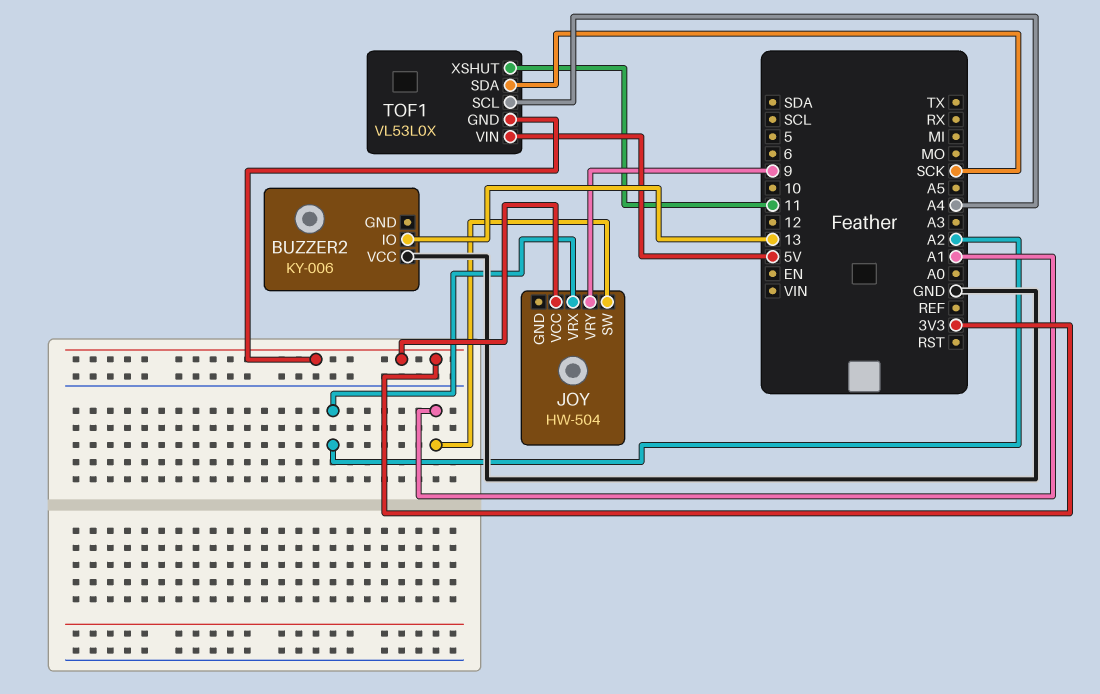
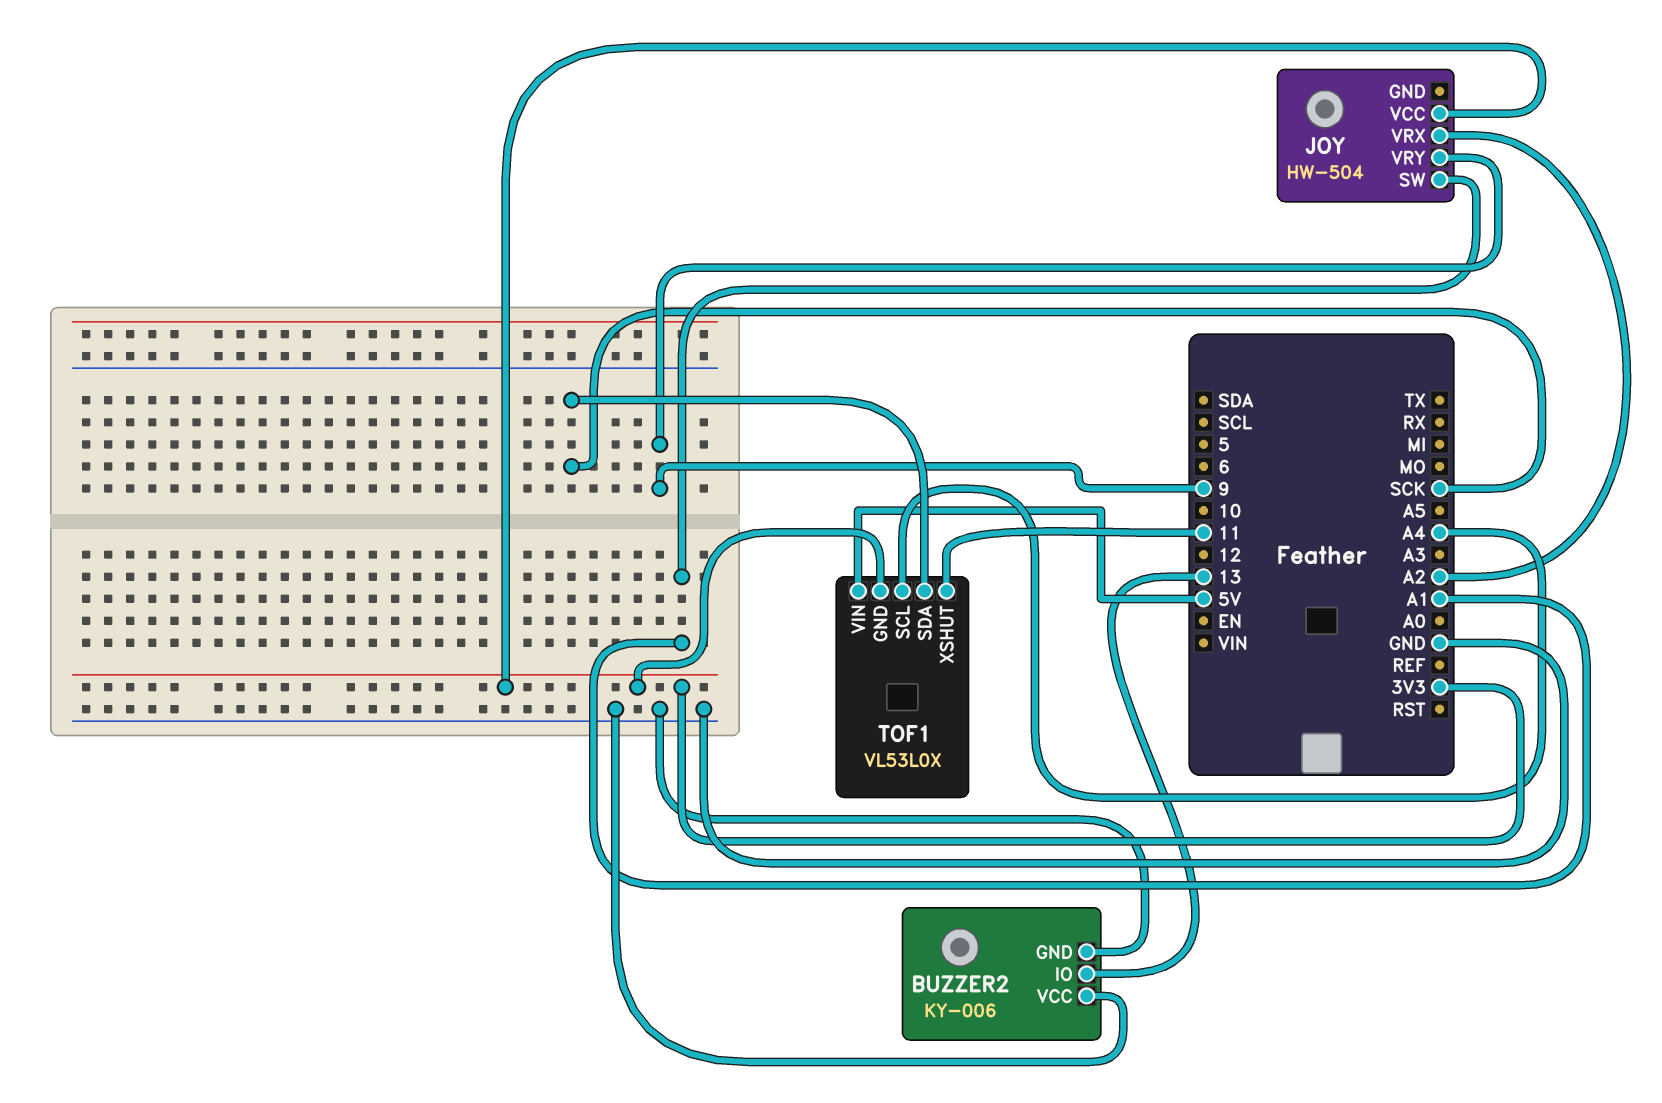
BUZZER2 pin GND: none -> GND

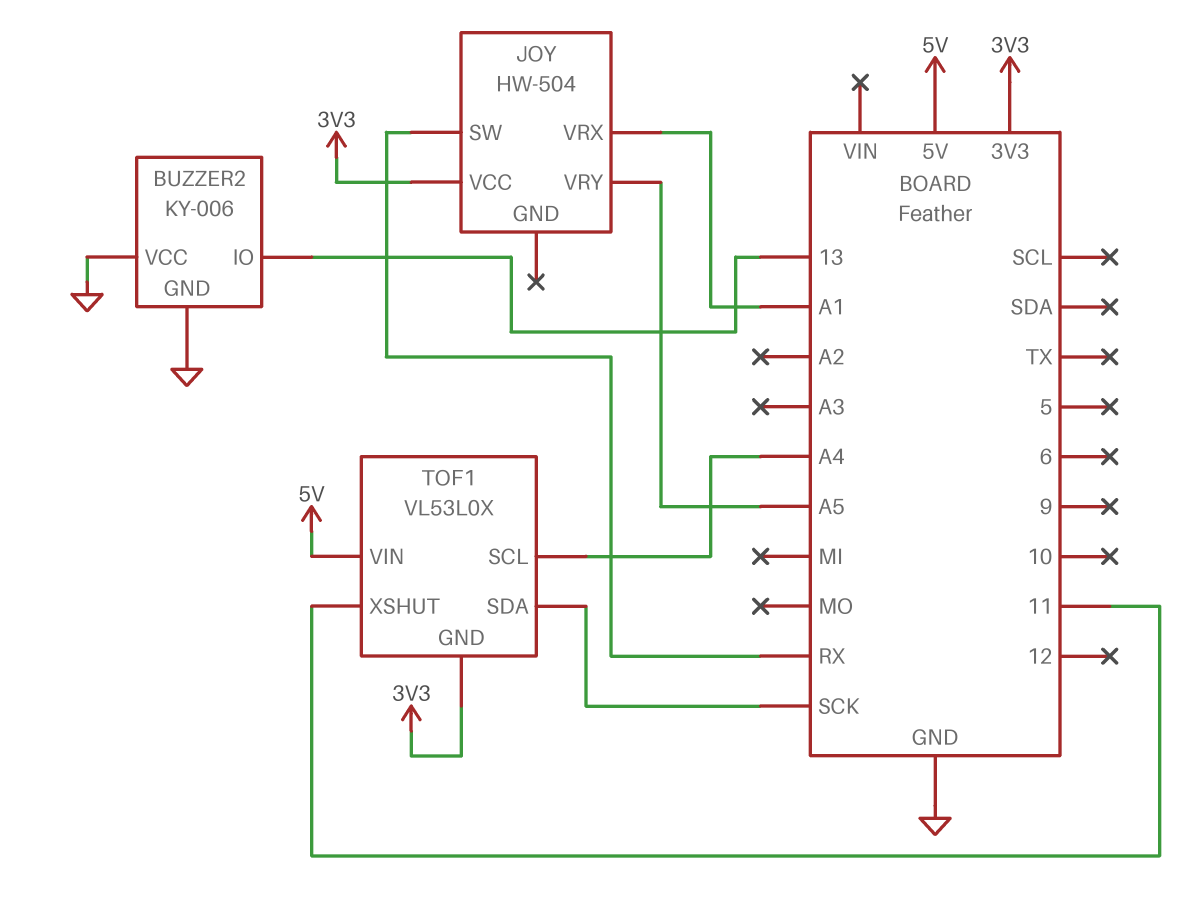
JOY pin SW: A1 -> RX
JOY pin VRX: A2 -> A1
JOY pin VRY: 9 -> A5

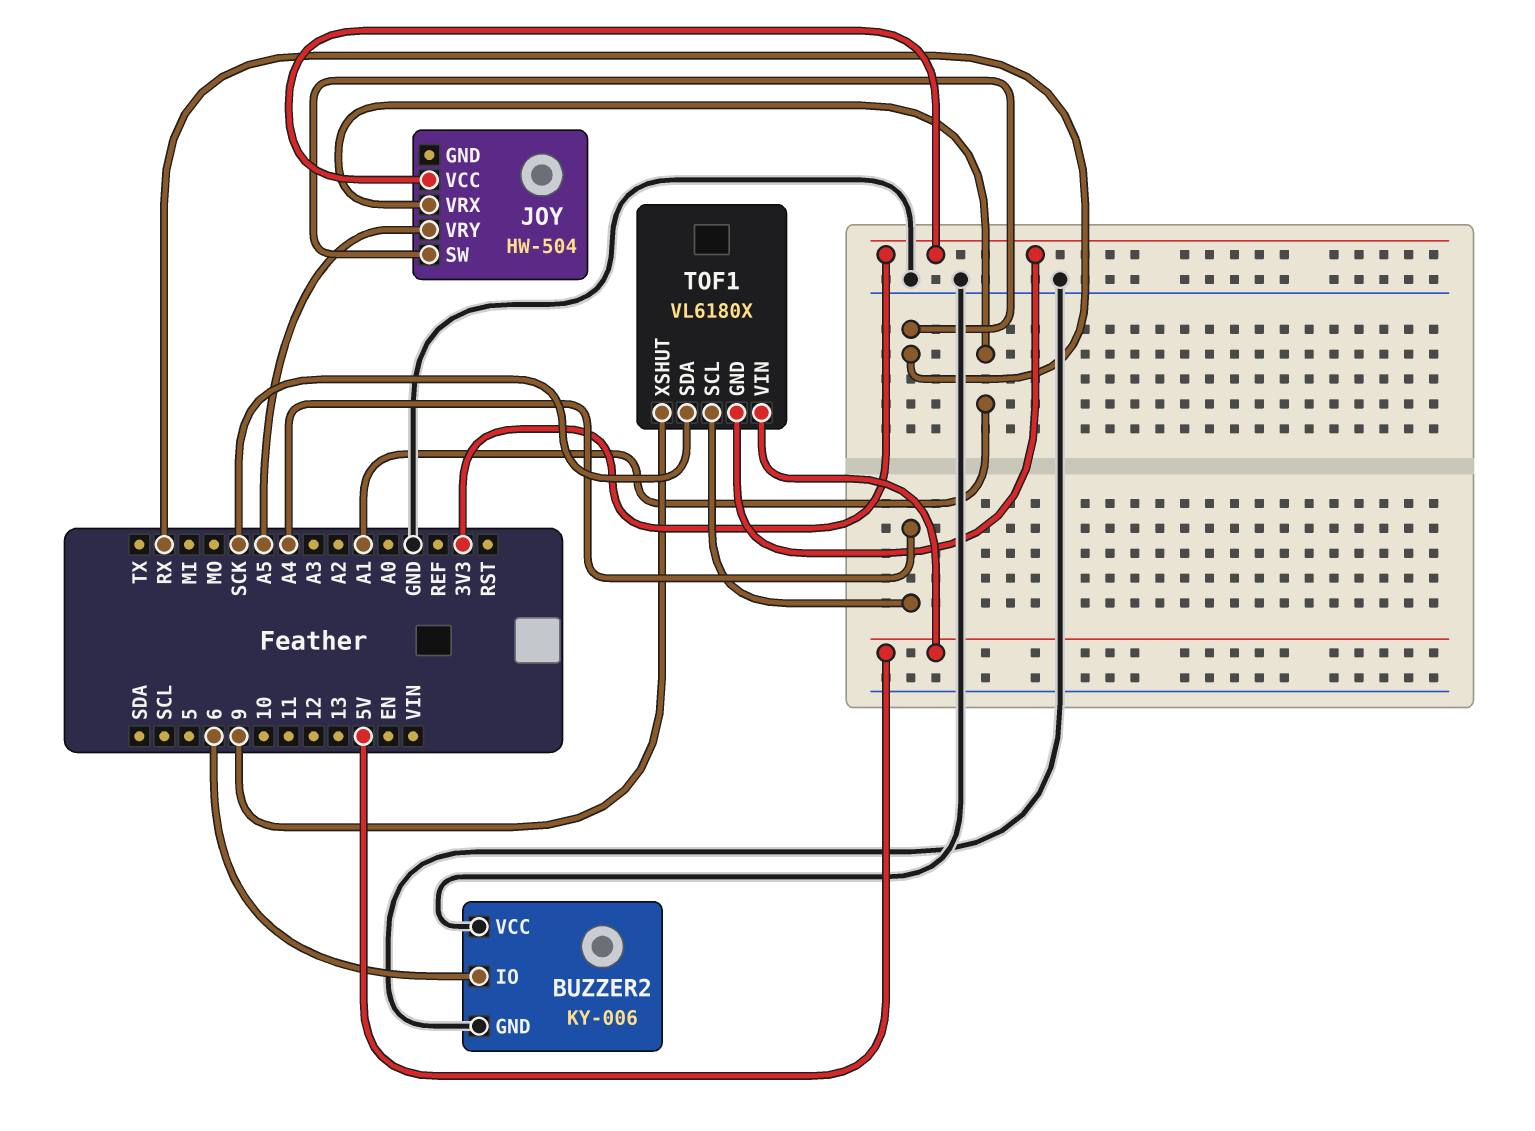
BUZZER2 pin IO: 13 -> 6
TOF1: VL53L0X -> VL6180X
TOF1 pin XSHUT: 11 -> 9

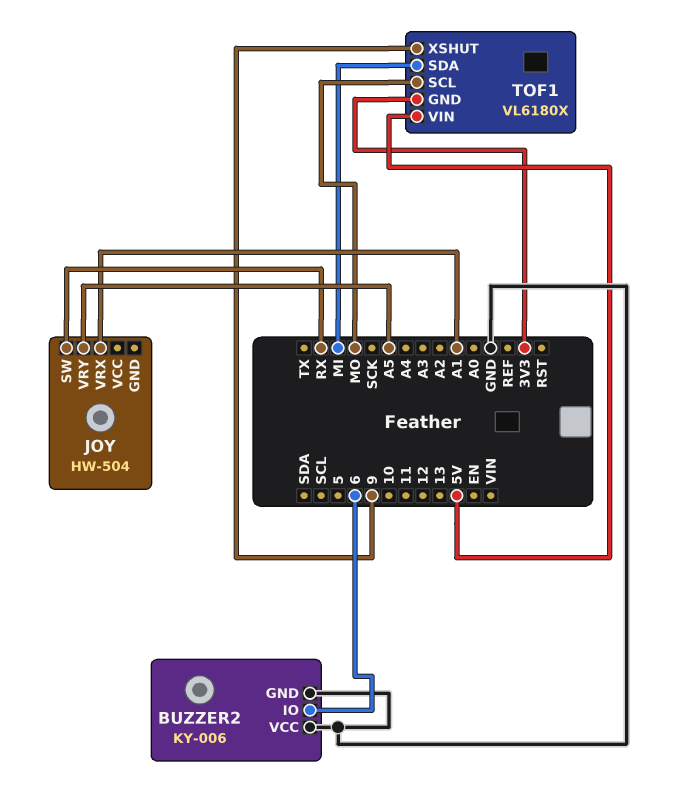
JOY pin VCC: 3V3 -> none
TOF1 pin SCL: A4 -> MO
TOF1 pin SDA: SCK -> MI

